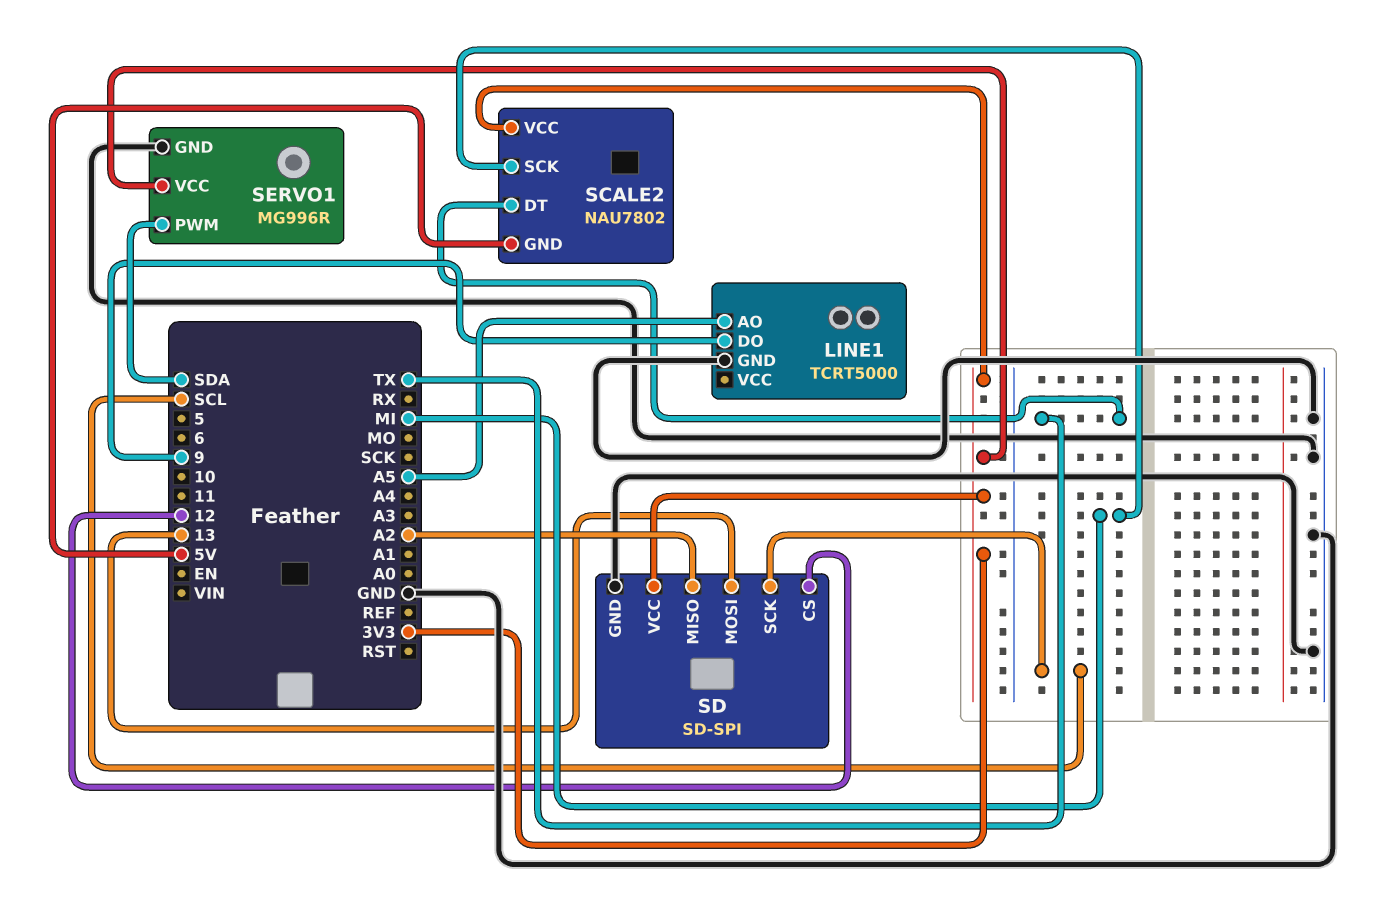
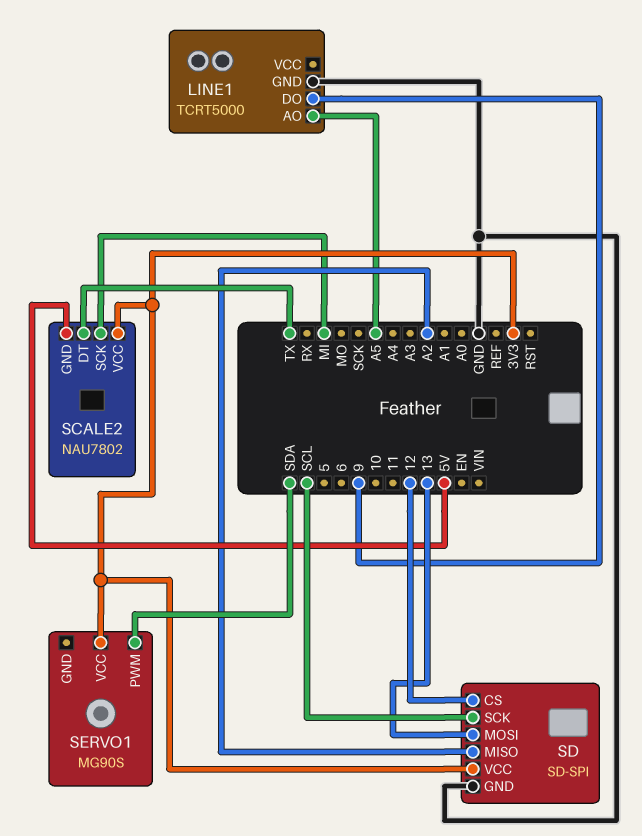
SERVO1: MG996R -> MG90S
SERVO1 pin GND: GND -> none

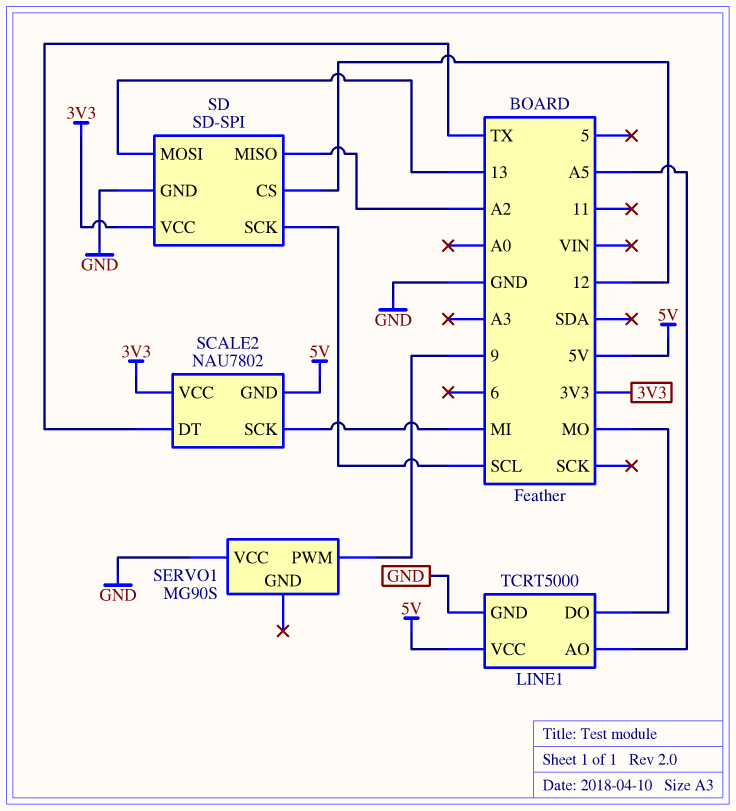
LINE1 pin DO: 9 -> MO
LINE1 pin VCC: none -> 5V
SERVO1 pin PWM: SDA -> 9
SERVO1 pin VCC: 3V3 -> GND

